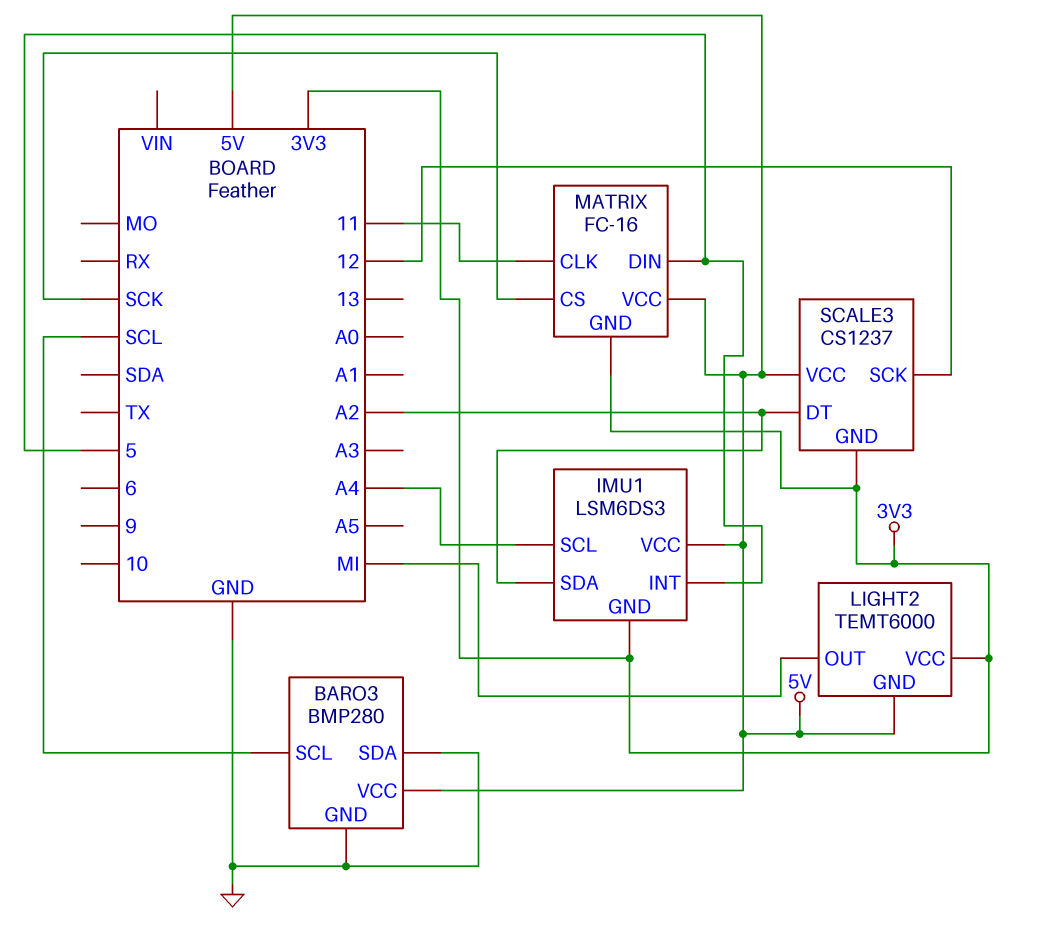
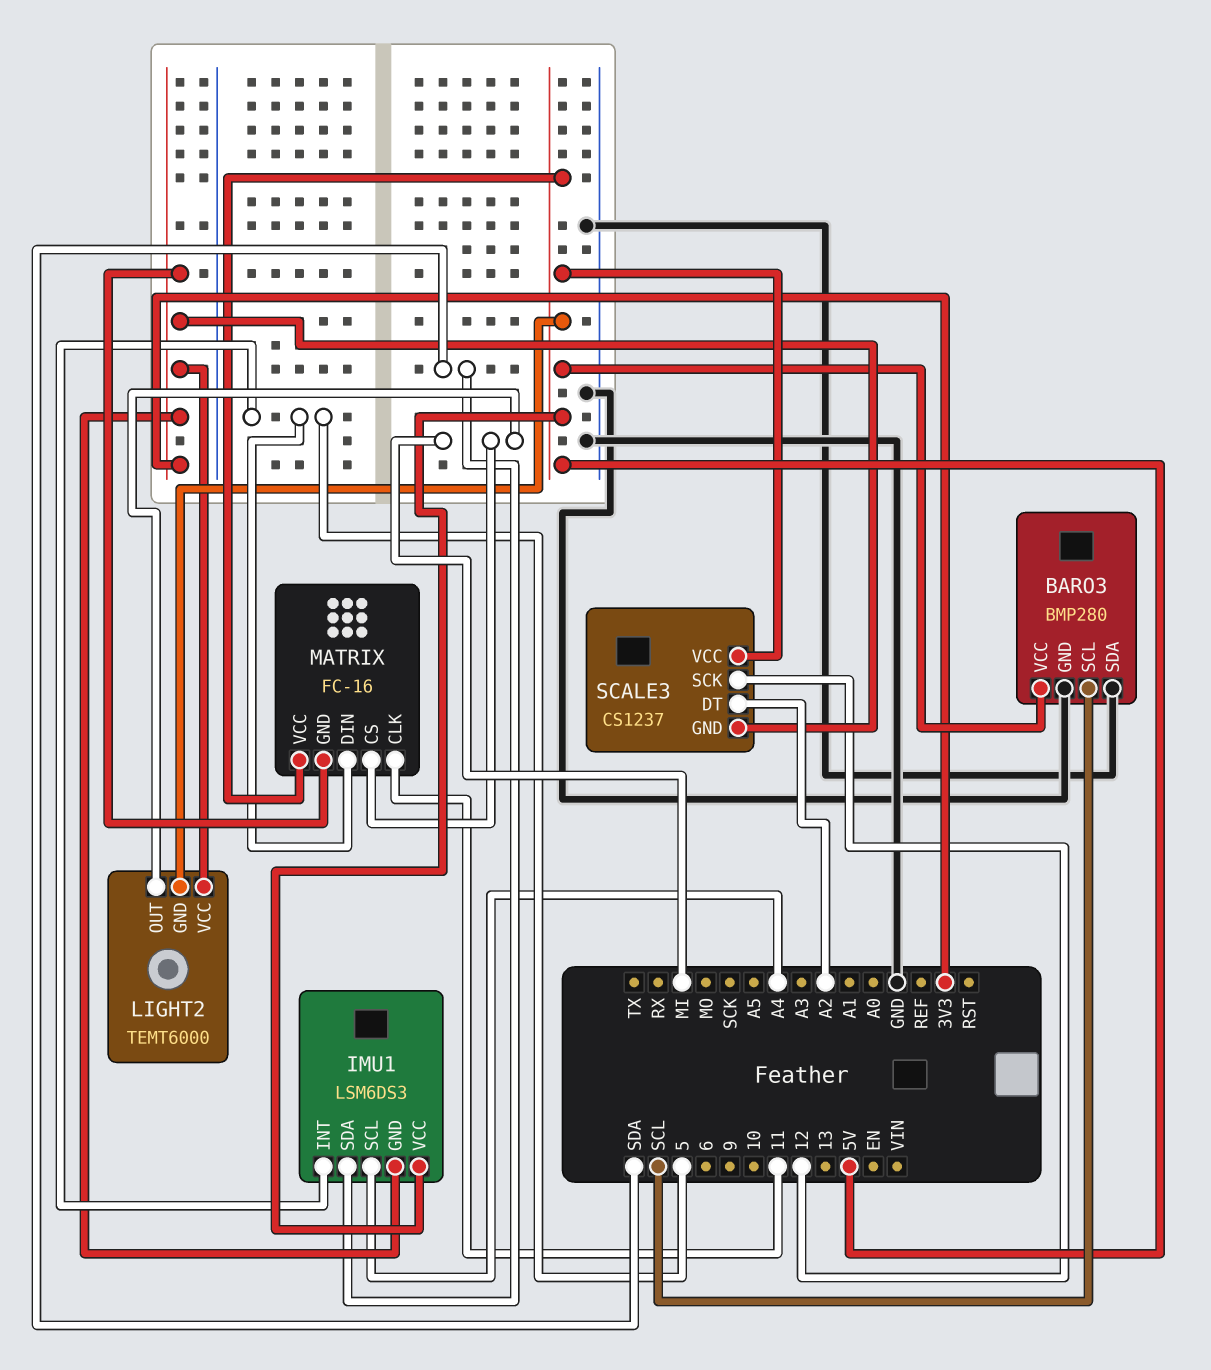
IMU1 pin SDA: A2 -> SDA
MATRIX pin CS: SCK -> MI

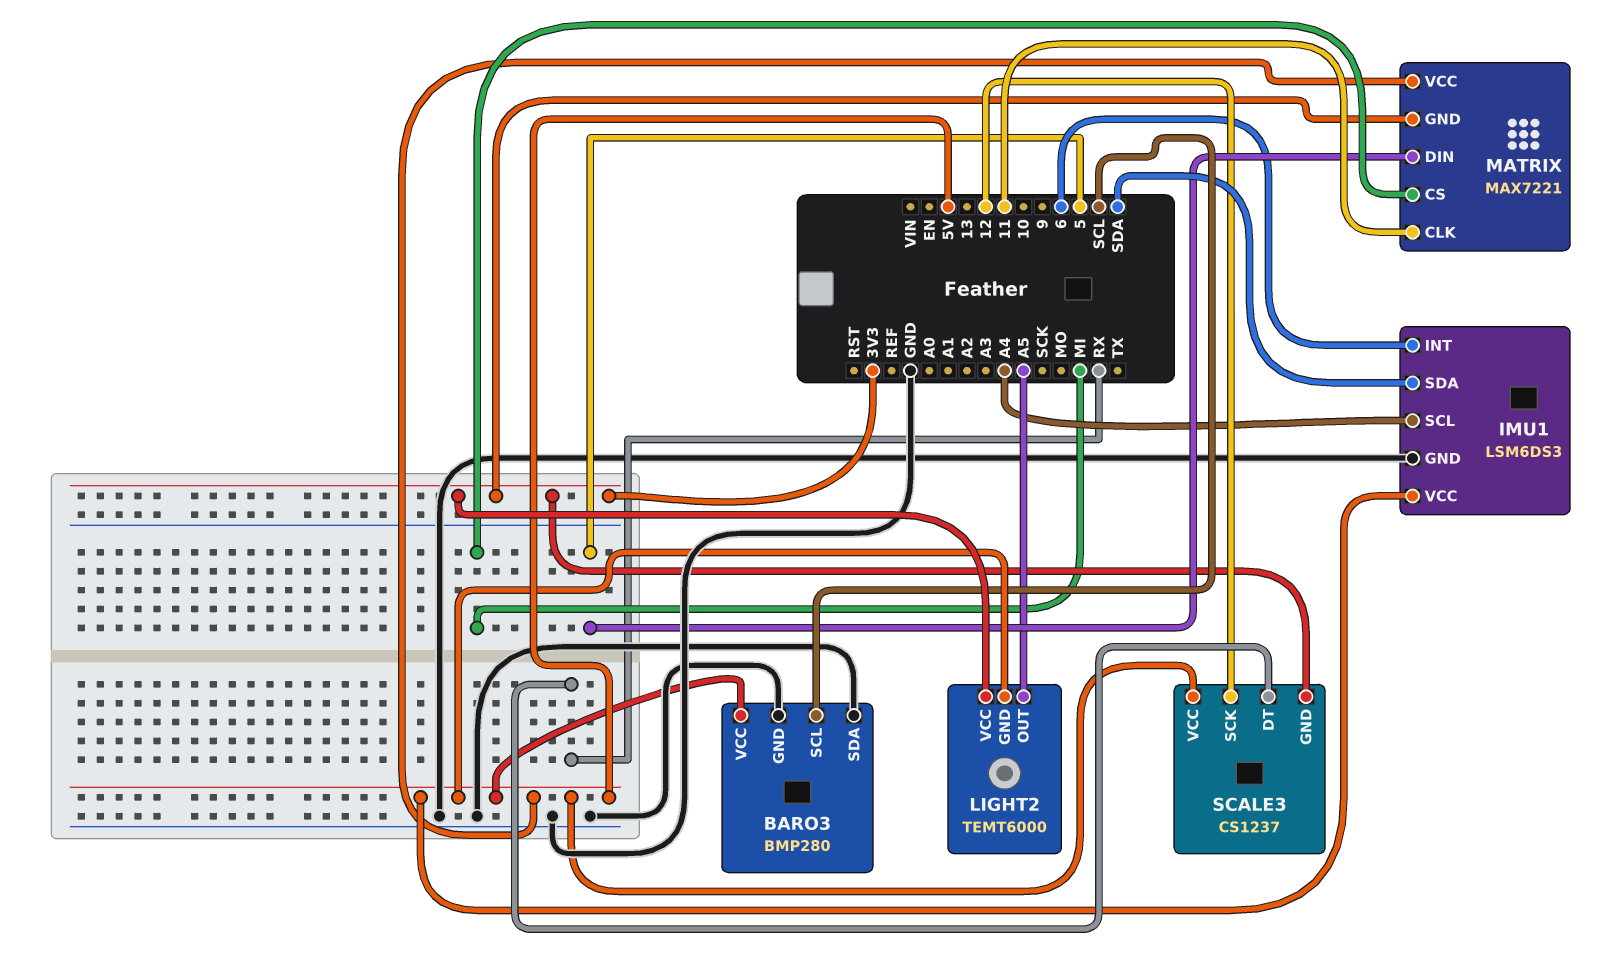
IMU1 pin GND: 3V3 -> GND
IMU1 pin INT: 5 -> 6
LIGHT2 pin OUT: MI -> A5
MATRIX: FC-16 -> MAX7221
SCALE3 pin DT: A2 -> RX

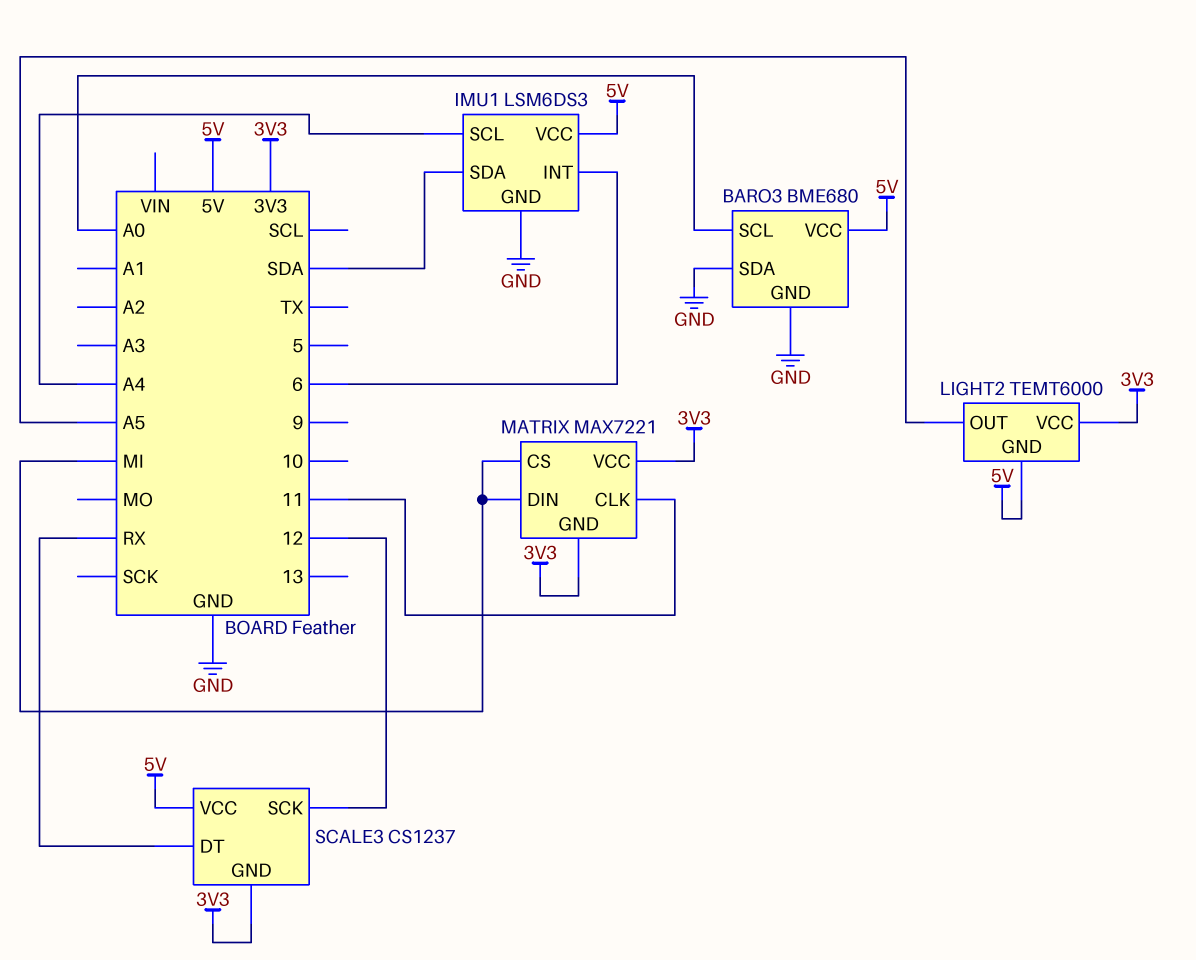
BARO3: BMP280 -> BME680
BARO3 pin SCL: SCL -> A0
MATRIX pin DIN: 5 -> MI
MATRIX pin VCC: 5V -> 3V3

